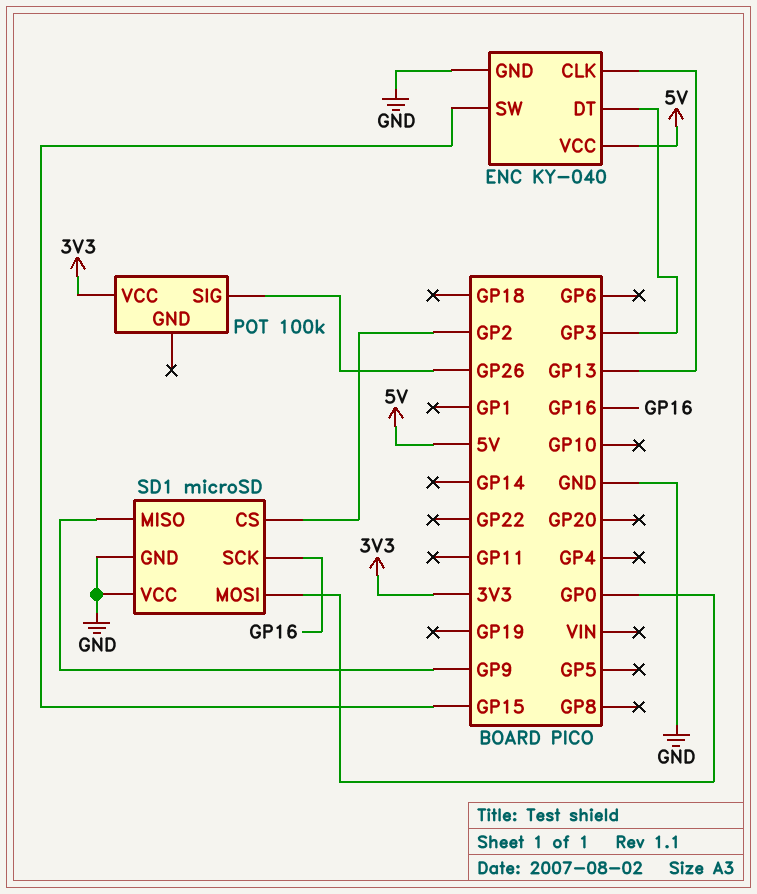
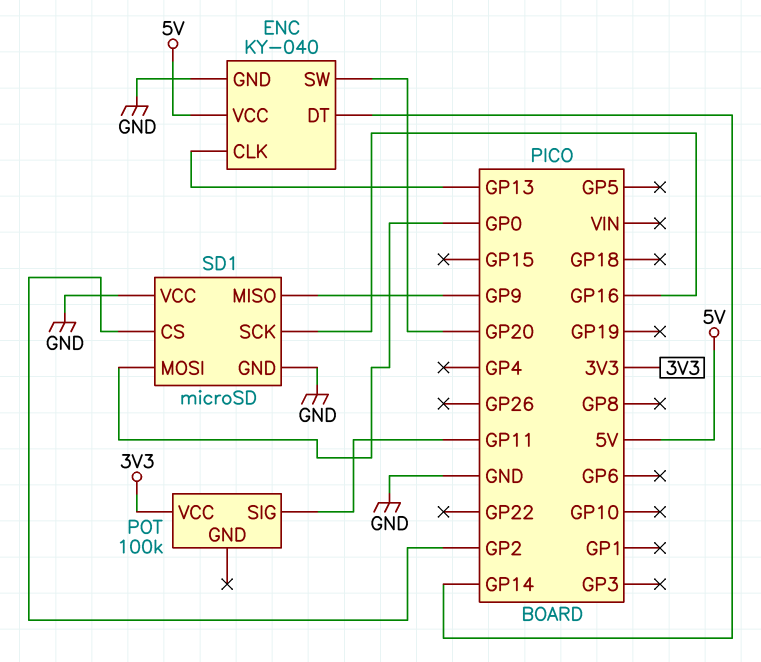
ENC pin DT: GP3 -> GP14
ENC pin SW: GP15 -> GP20
POT pin SIG: GP26 -> GP11

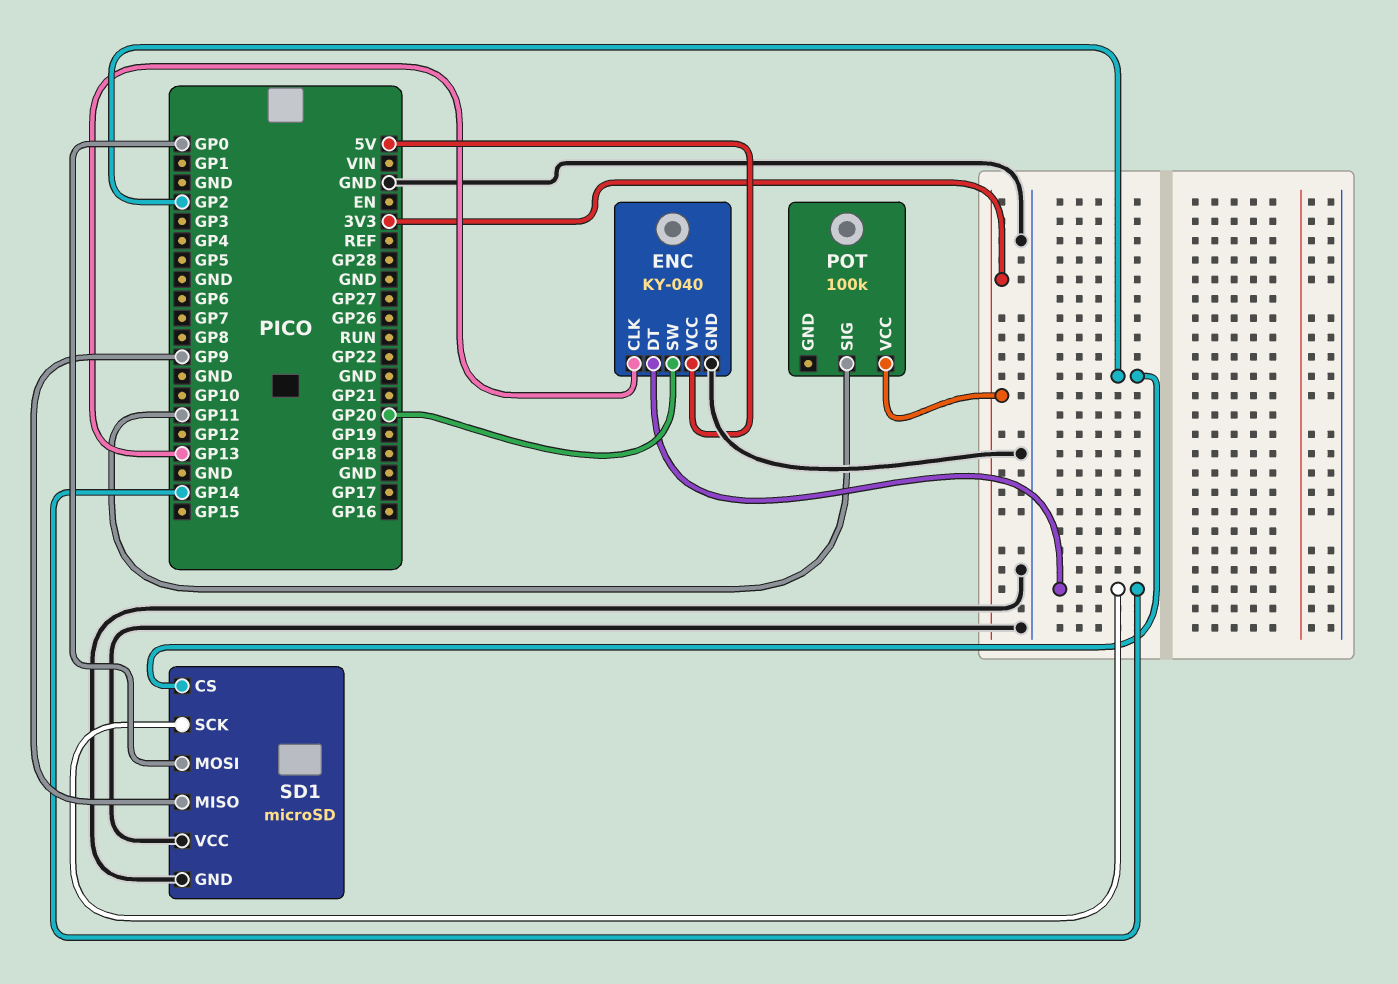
SD1 pin SCK: GP16 -> GP14

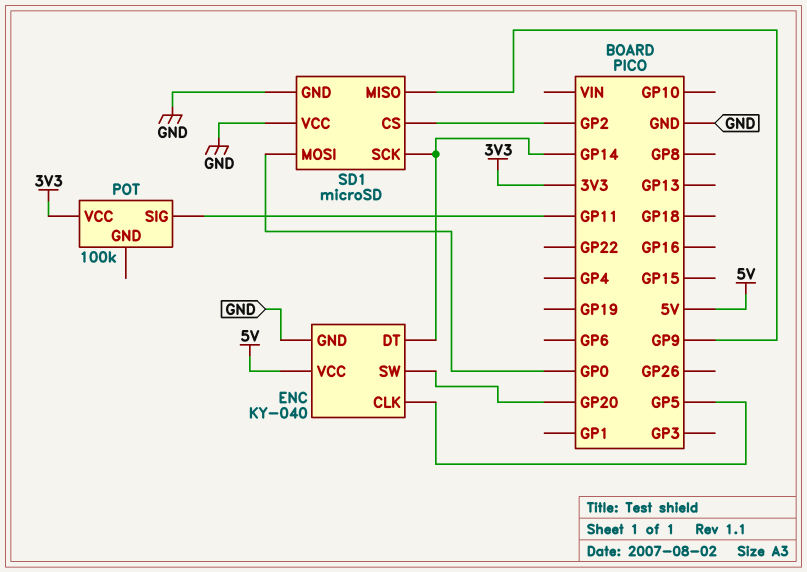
ENC pin CLK: GP13 -> GP5

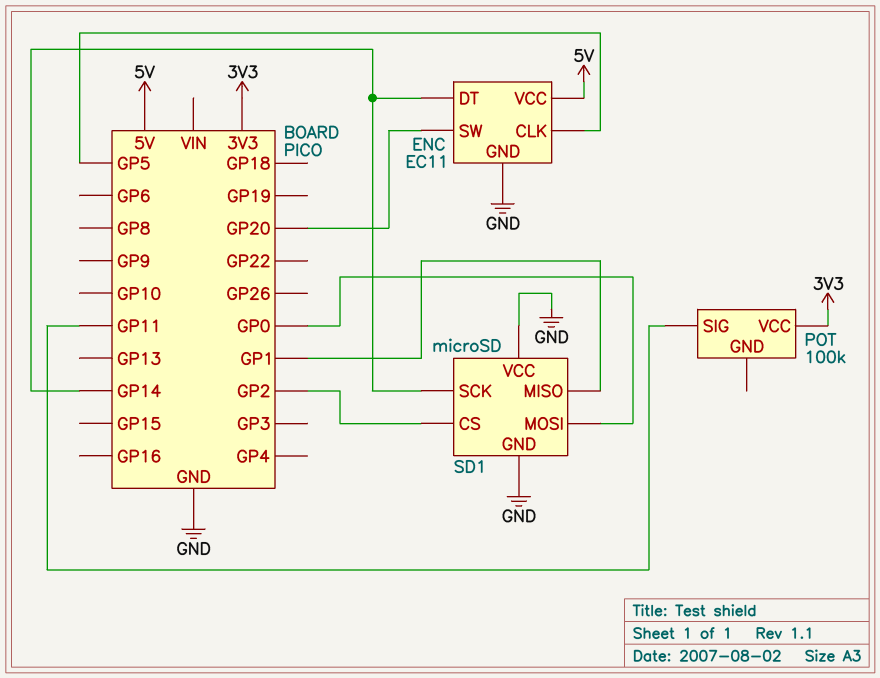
ENC: KY-040 -> EC11
SD1 pin MISO: GP9 -> GP1

